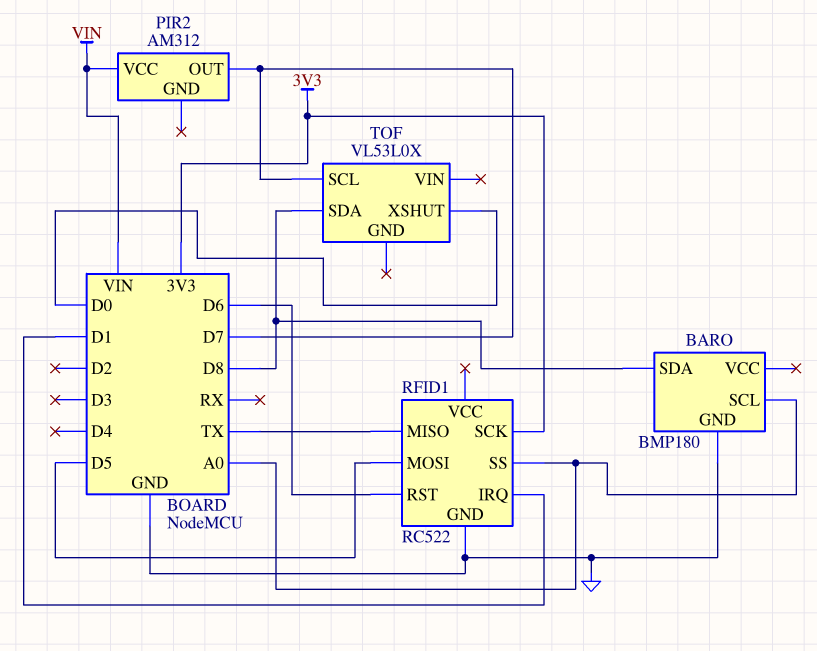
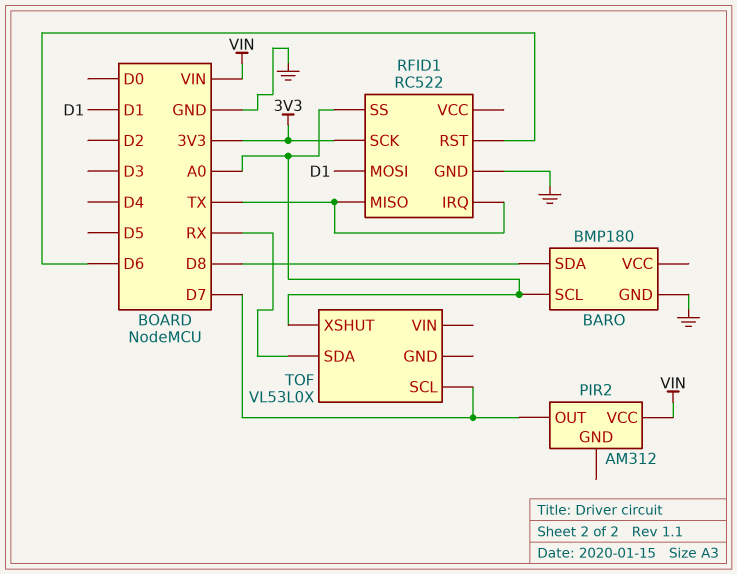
RFID1 pin IRQ: D1 -> TX
RFID1 pin MOSI: D5 -> D1
TOF pin SDA: D8 -> RX
TOF pin XSHUT: D0 -> A0

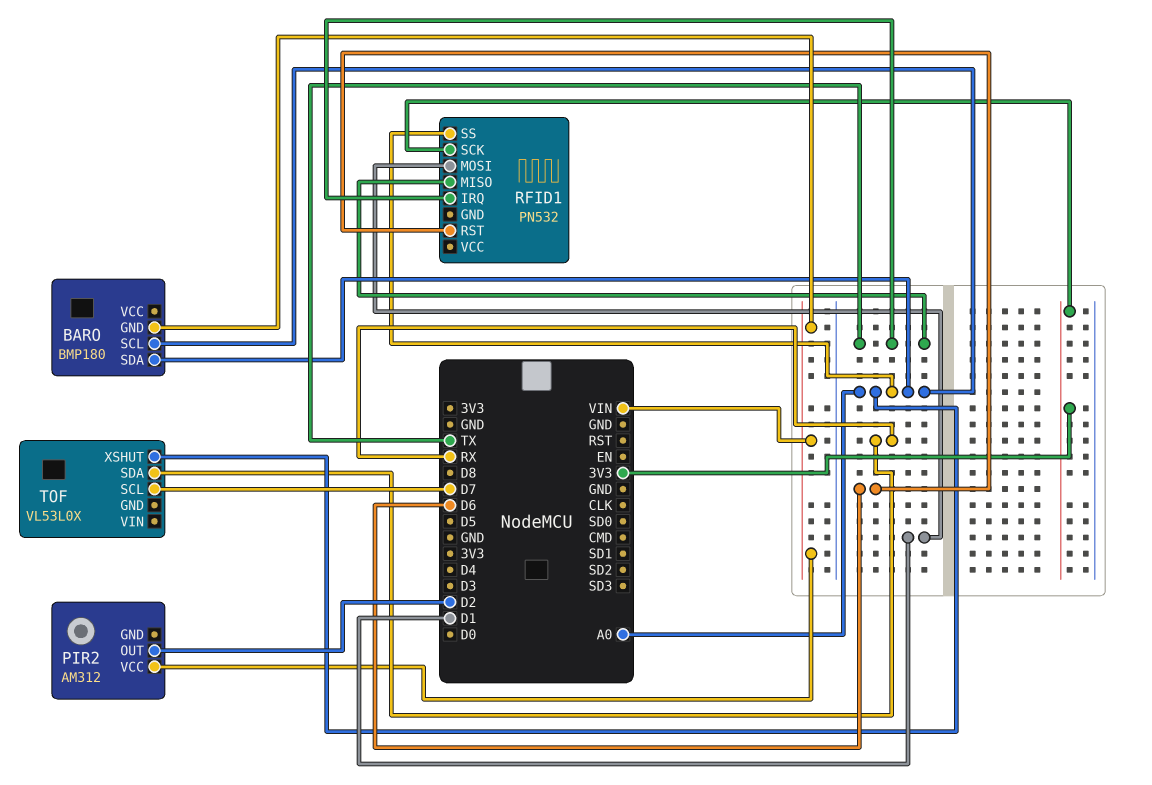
BARO pin GND: GND -> VIN
BARO pin SDA: D8 -> A0
PIR2 pin OUT: D7 -> D2
RFID1: RC522 -> PN532
RFID1 pin GND: GND -> none

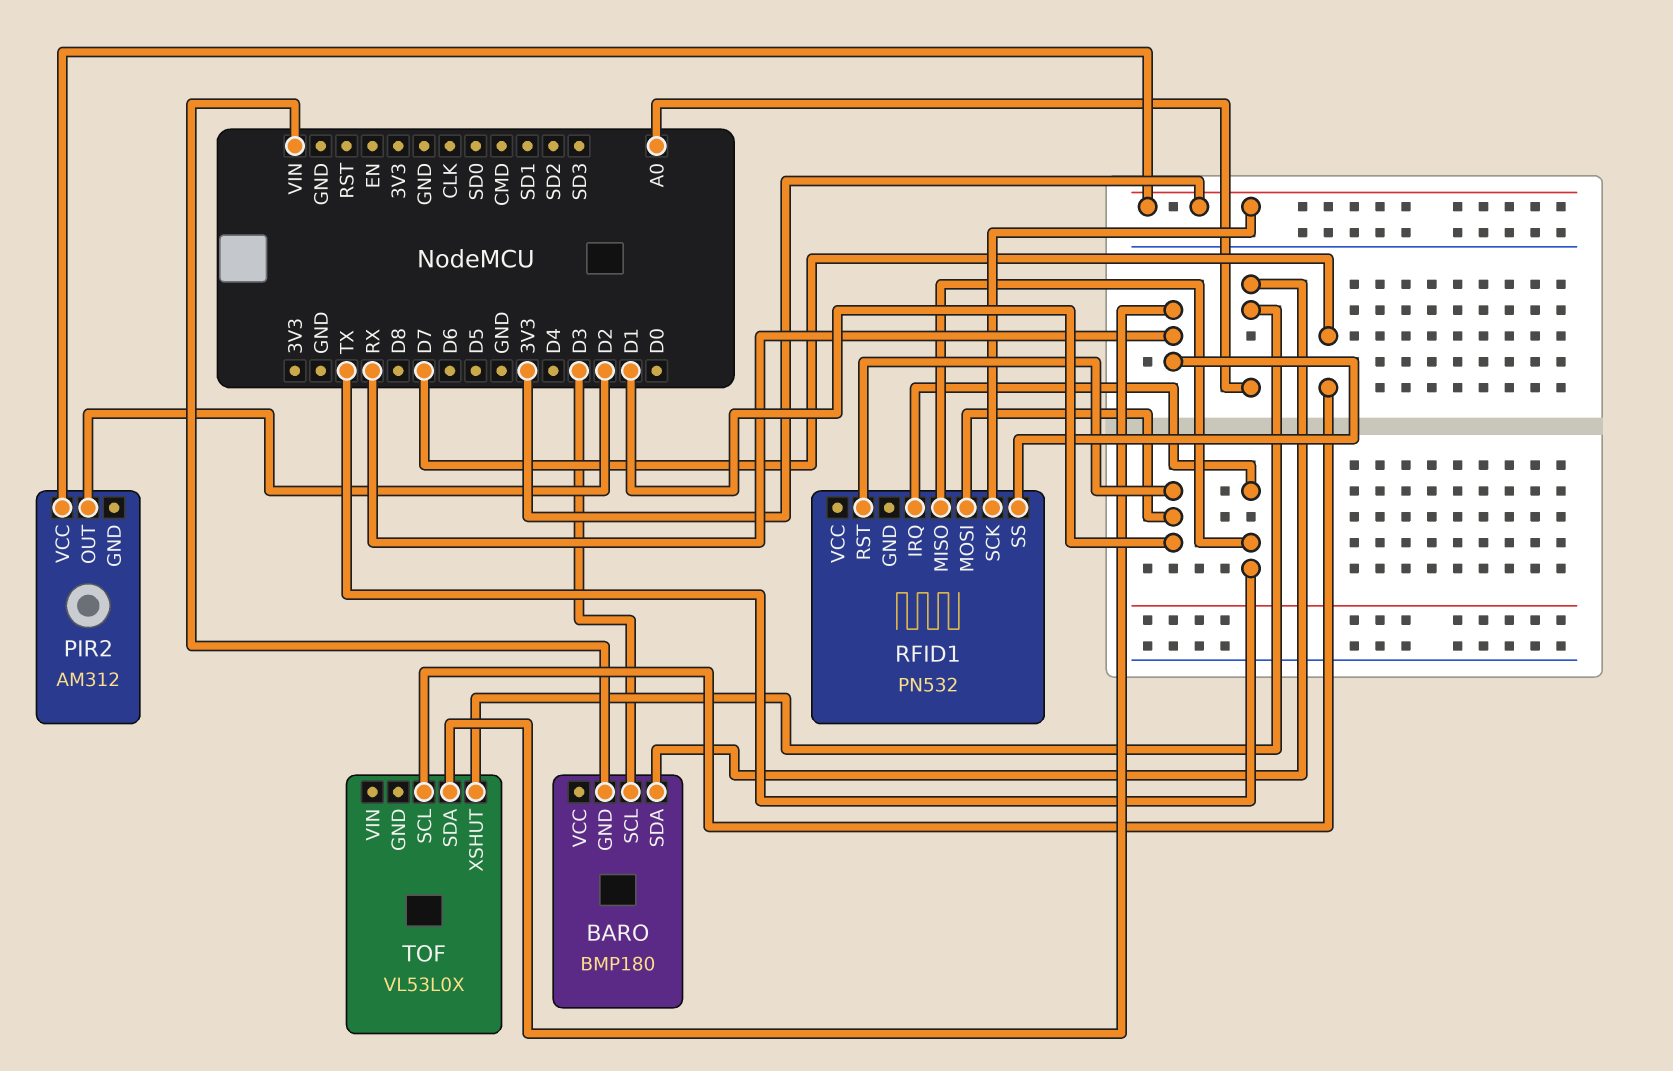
BARO pin SCL: A0 -> D3
PIR2 pin VCC: VIN -> 3V3
RFID1 pin RST: D6 -> D1
RFID1 pin SS: A0 -> RX

